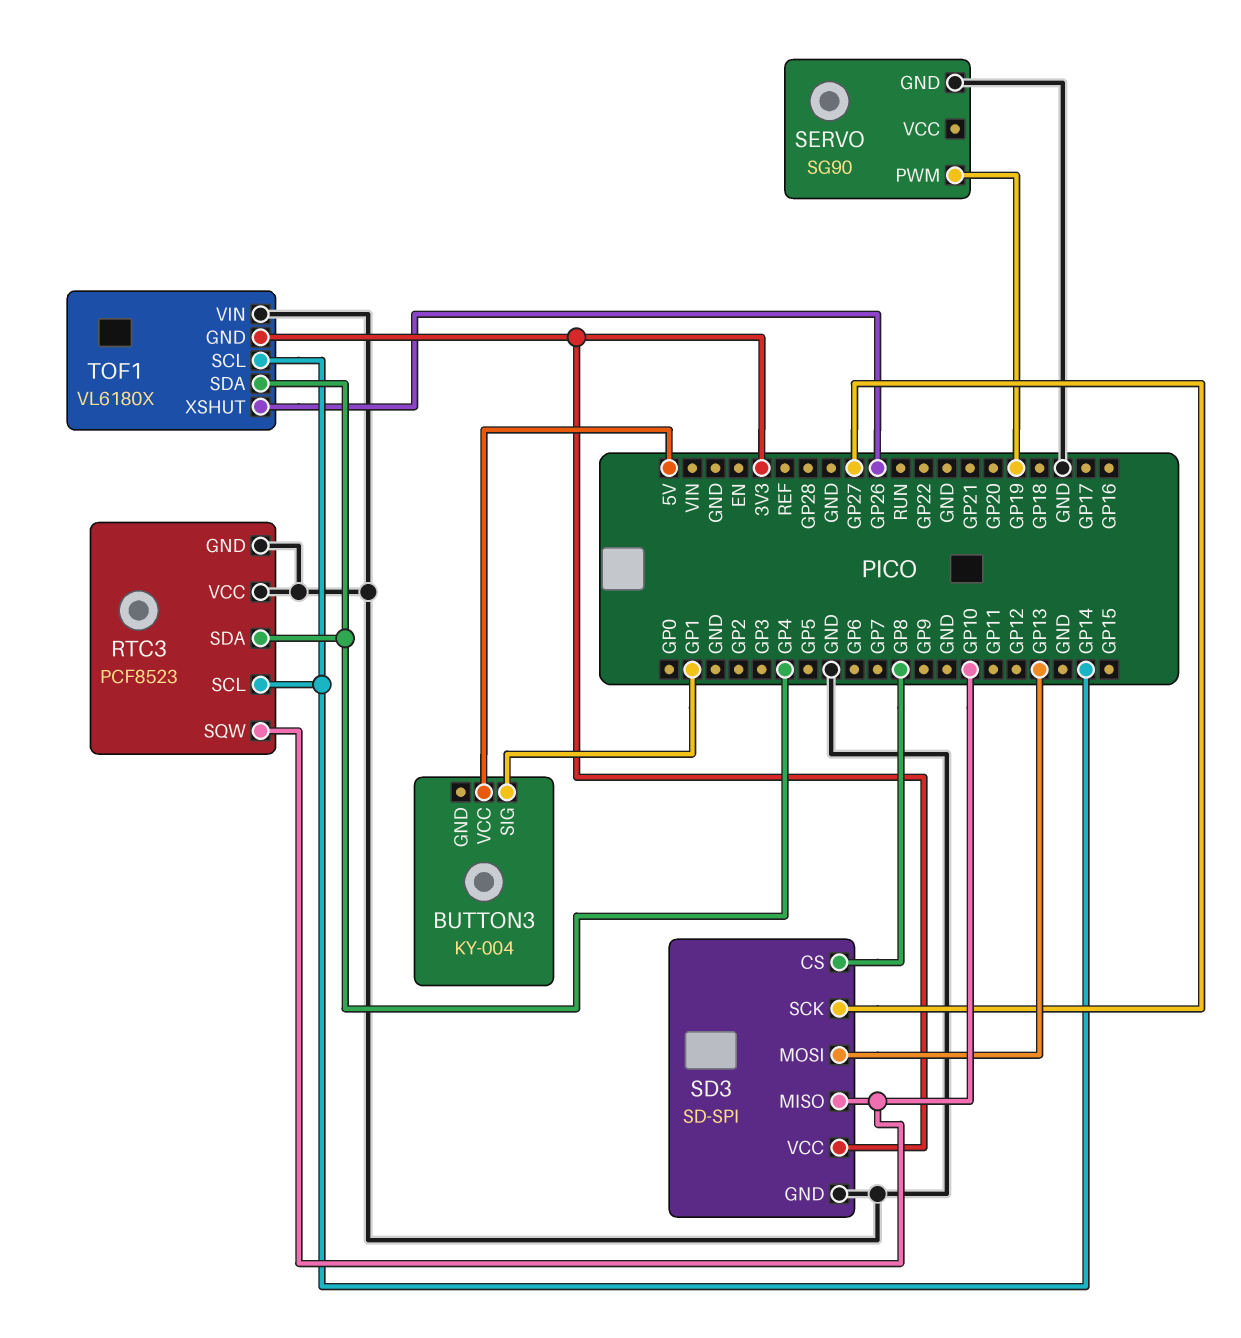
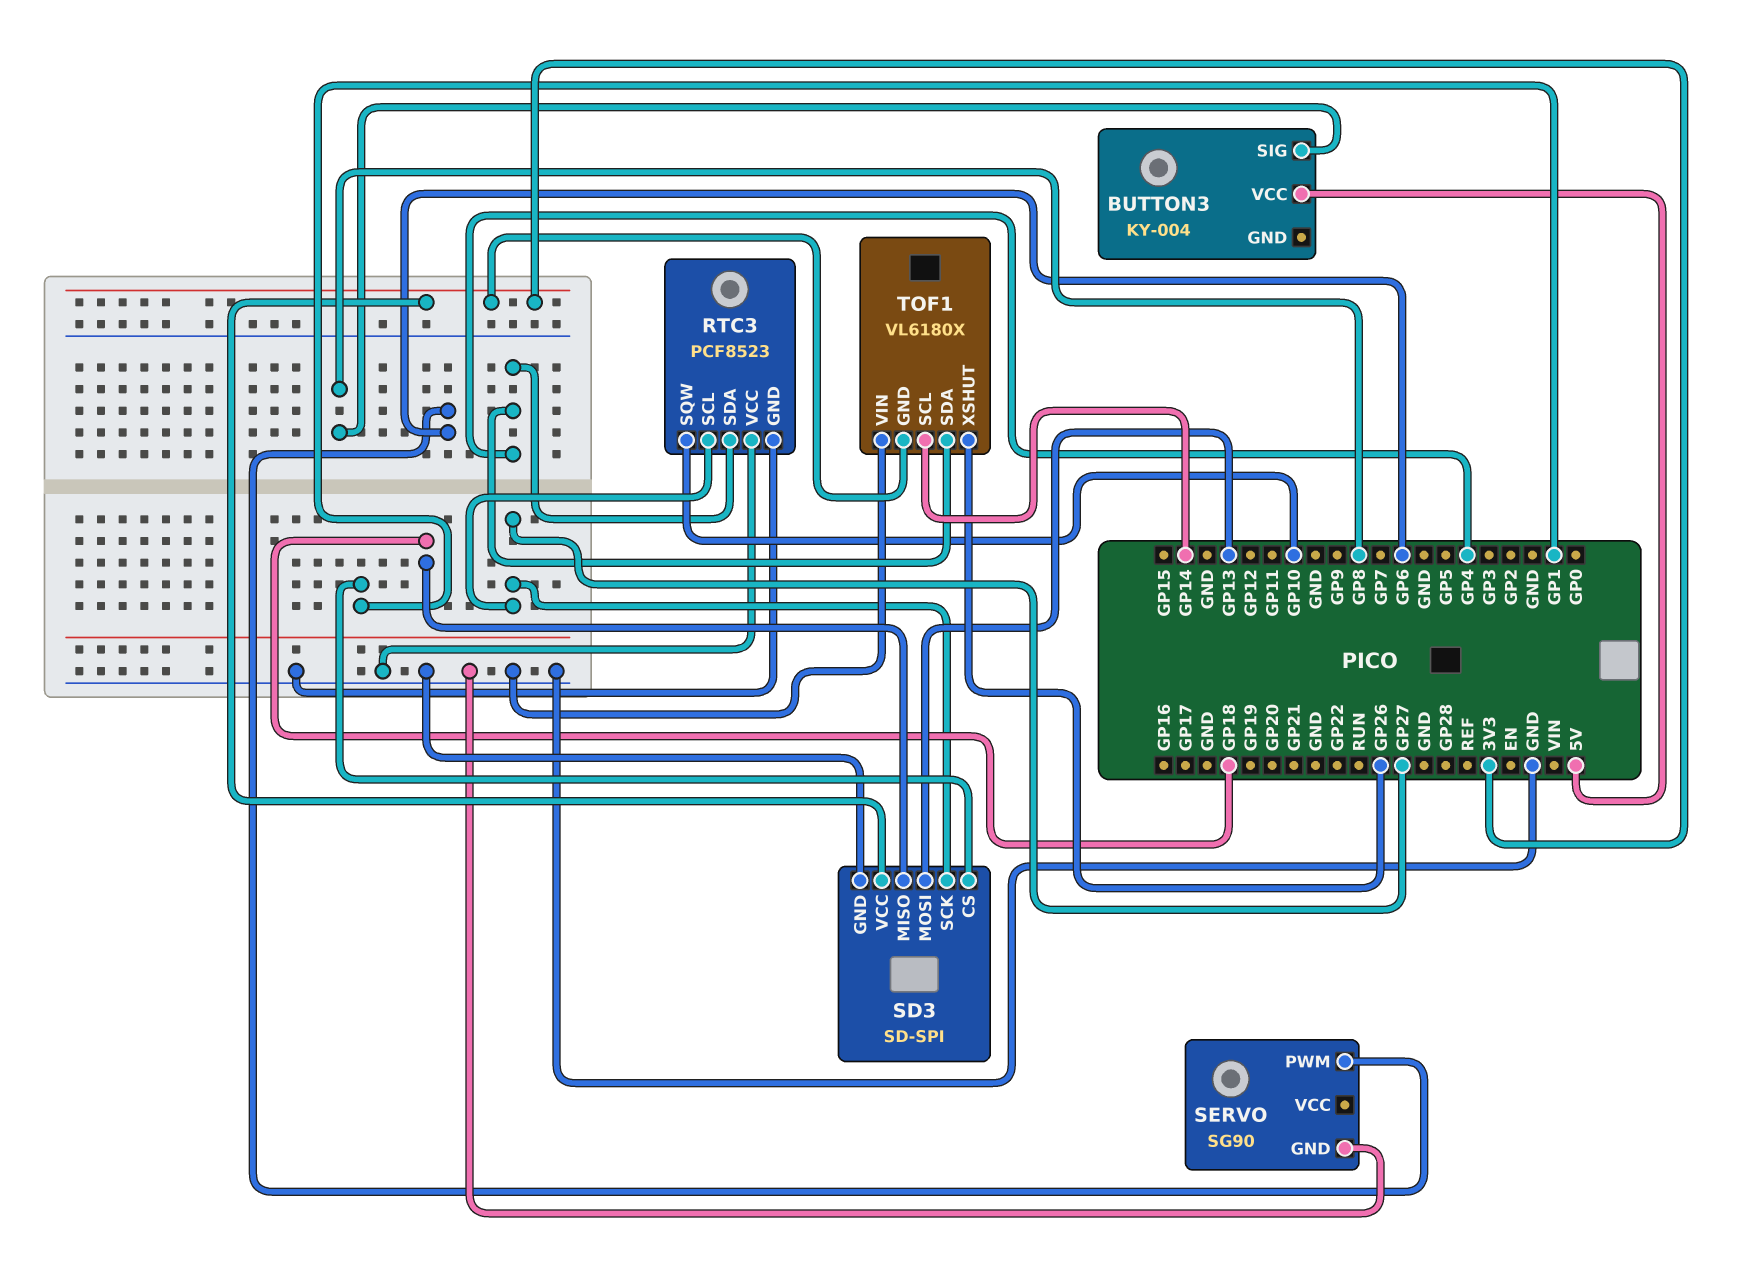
BUTTON3 pin SIG: GP1 -> GP8
RTC3 pin SCL: GP14 -> GP27
SD3 pin CS: GP8 -> GP1
SD3 pin MISO: GP10 -> GP18
SERVO pin PWM: GP19 -> GP6

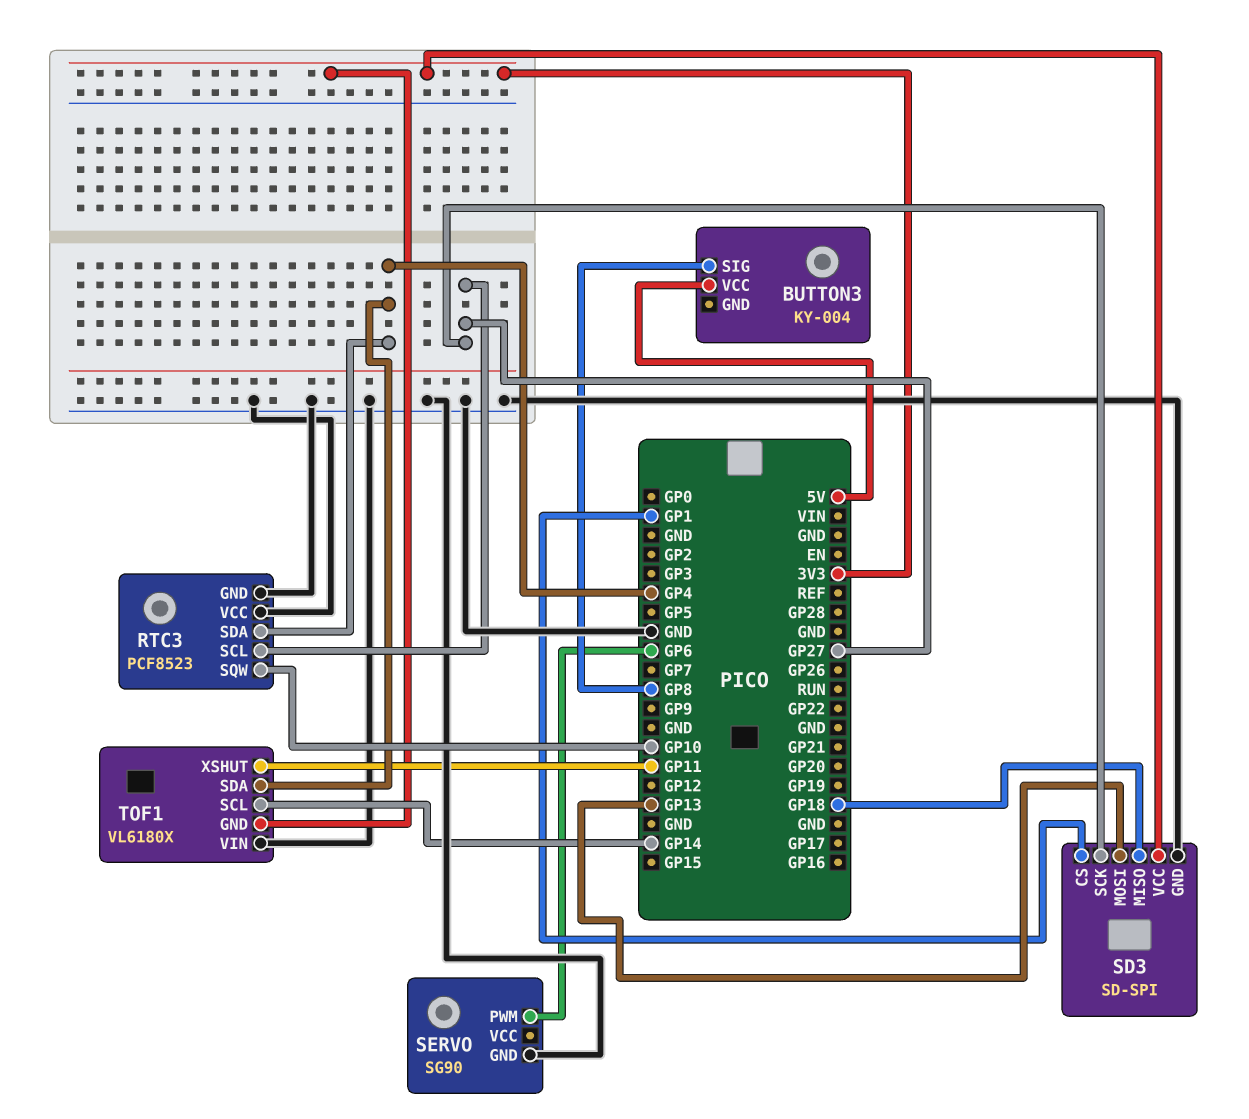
TOF1 pin XSHUT: GP26 -> GP11

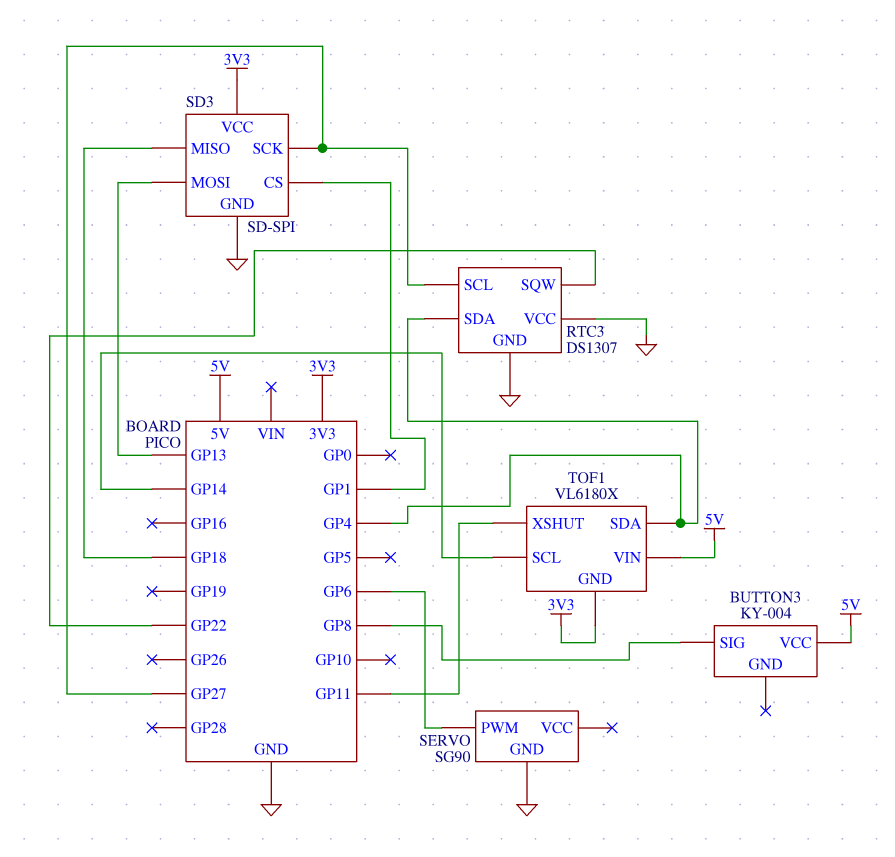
RTC3: PCF8523 -> DS1307
RTC3 pin SQW: GP10 -> GP22
TOF1 pin VIN: GND -> 5V

